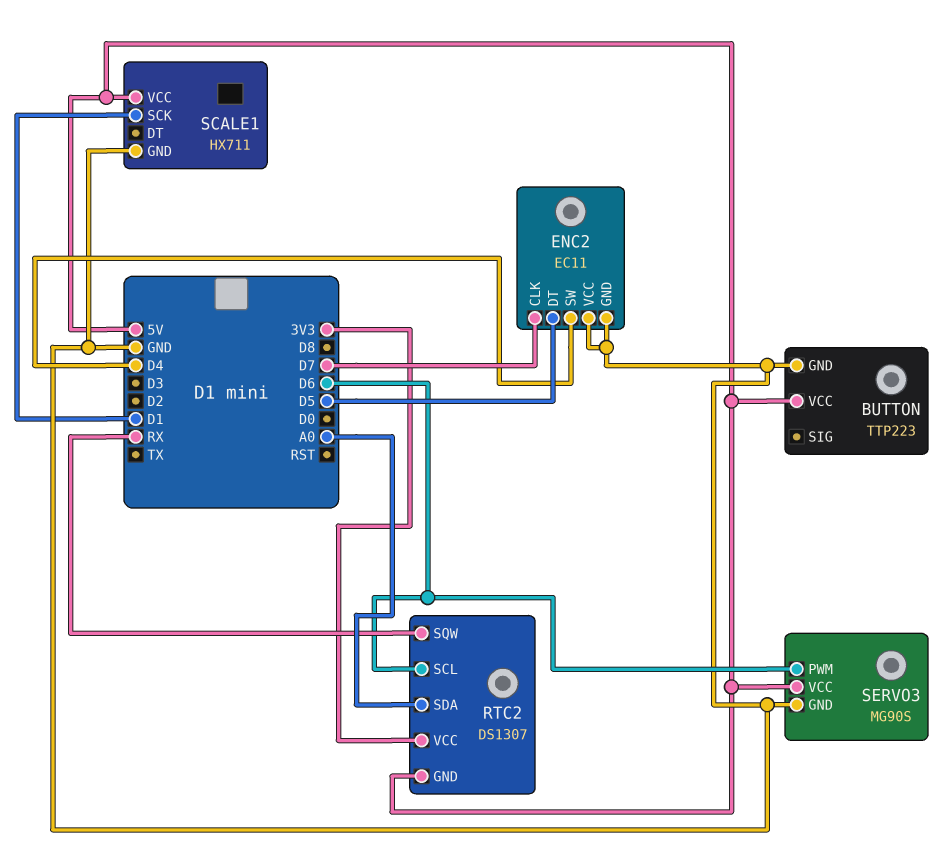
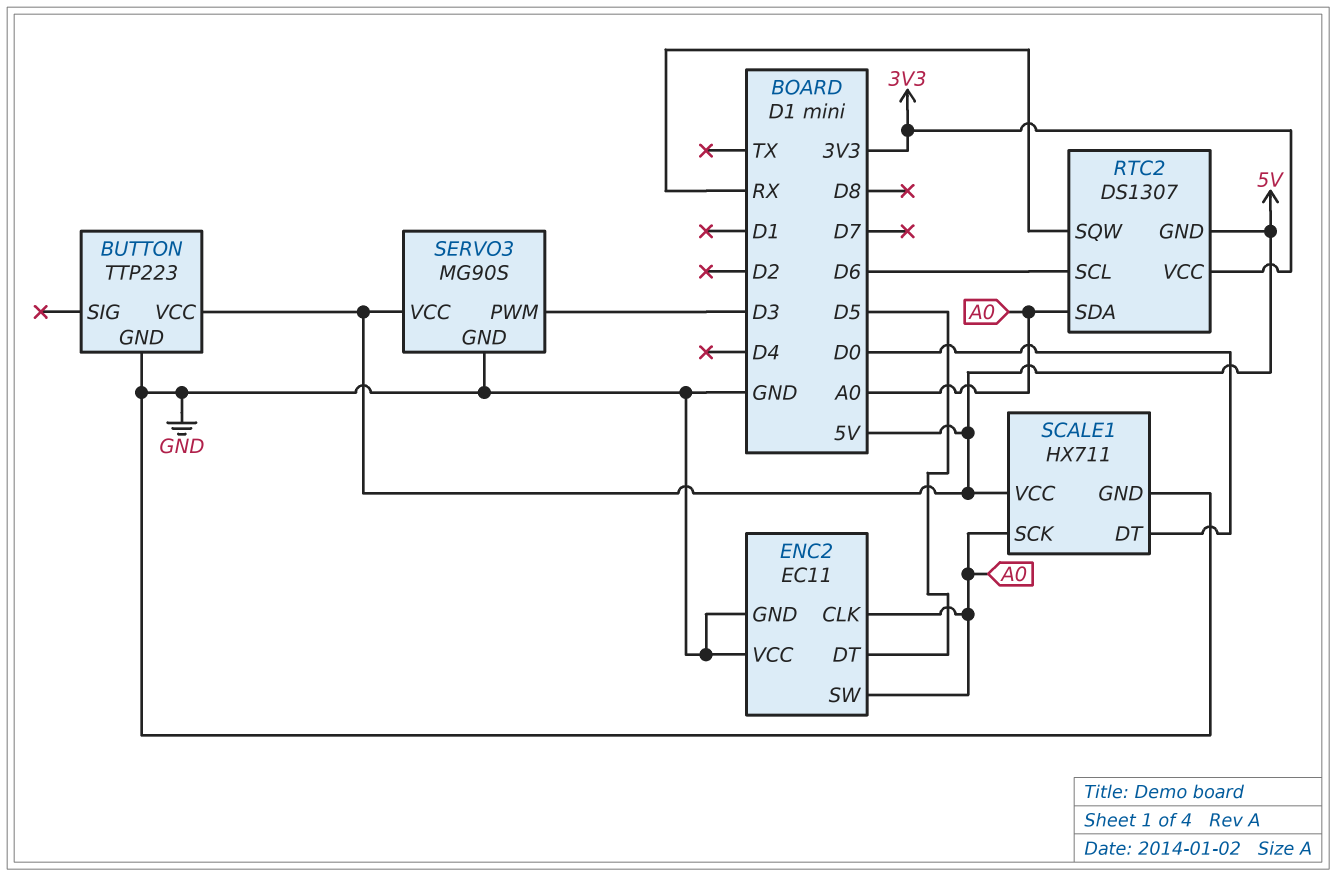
ENC2 pin CLK: D7 -> A0
ENC2 pin SW: D4 -> A0
SCALE1 pin DT: none -> D0
SCALE1 pin SCK: D1 -> A0
SERVO3 pin PWM: D6 -> D3

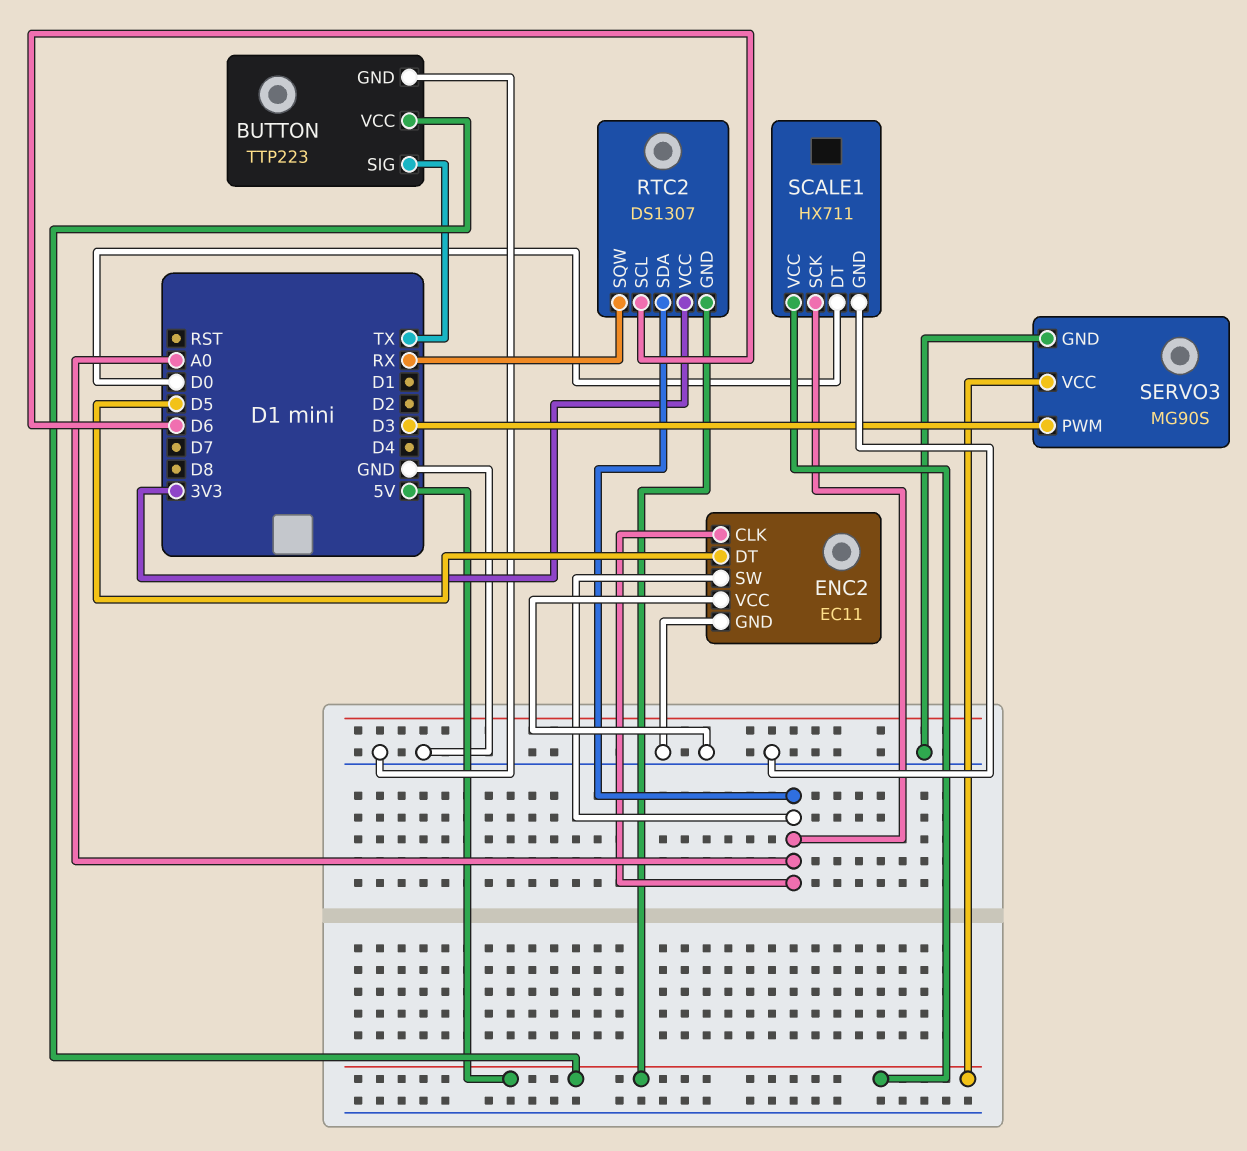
BUTTON pin SIG: none -> TX

